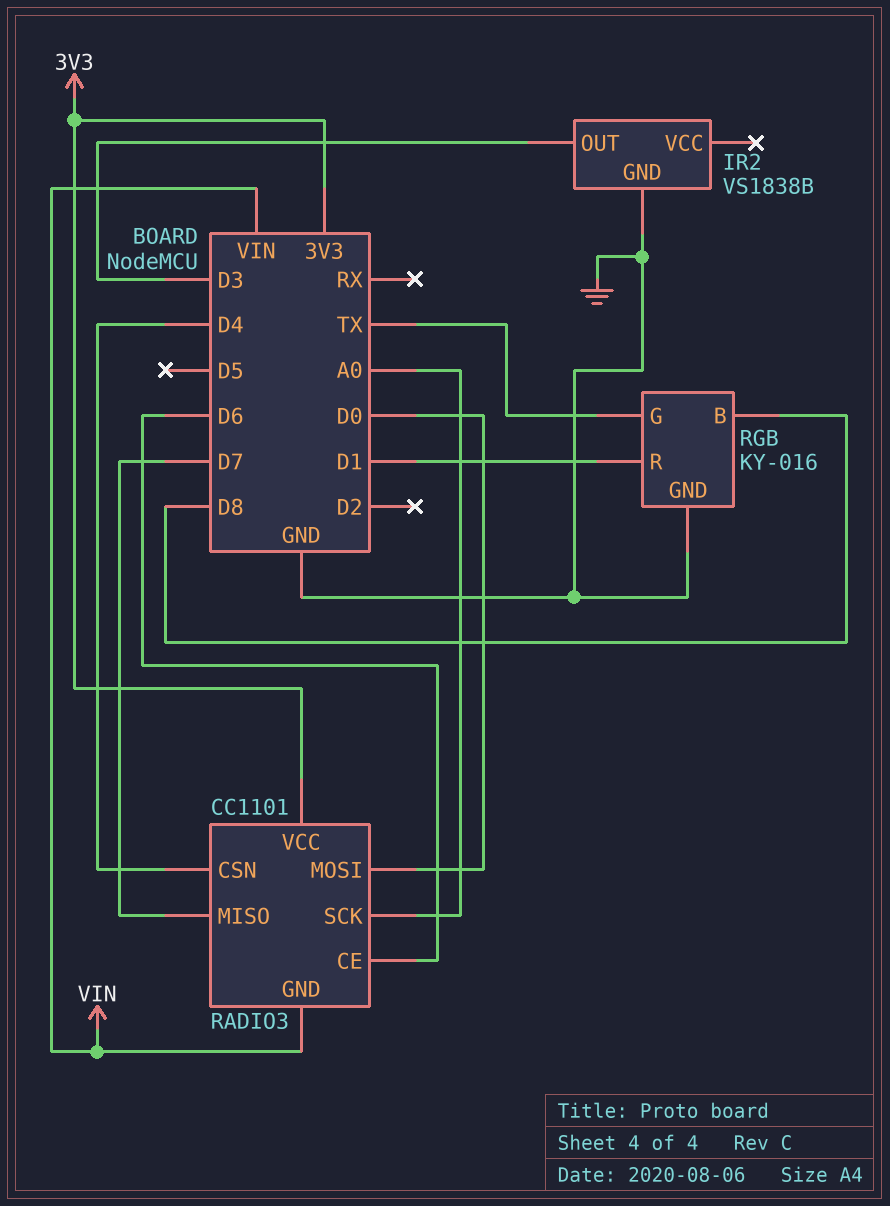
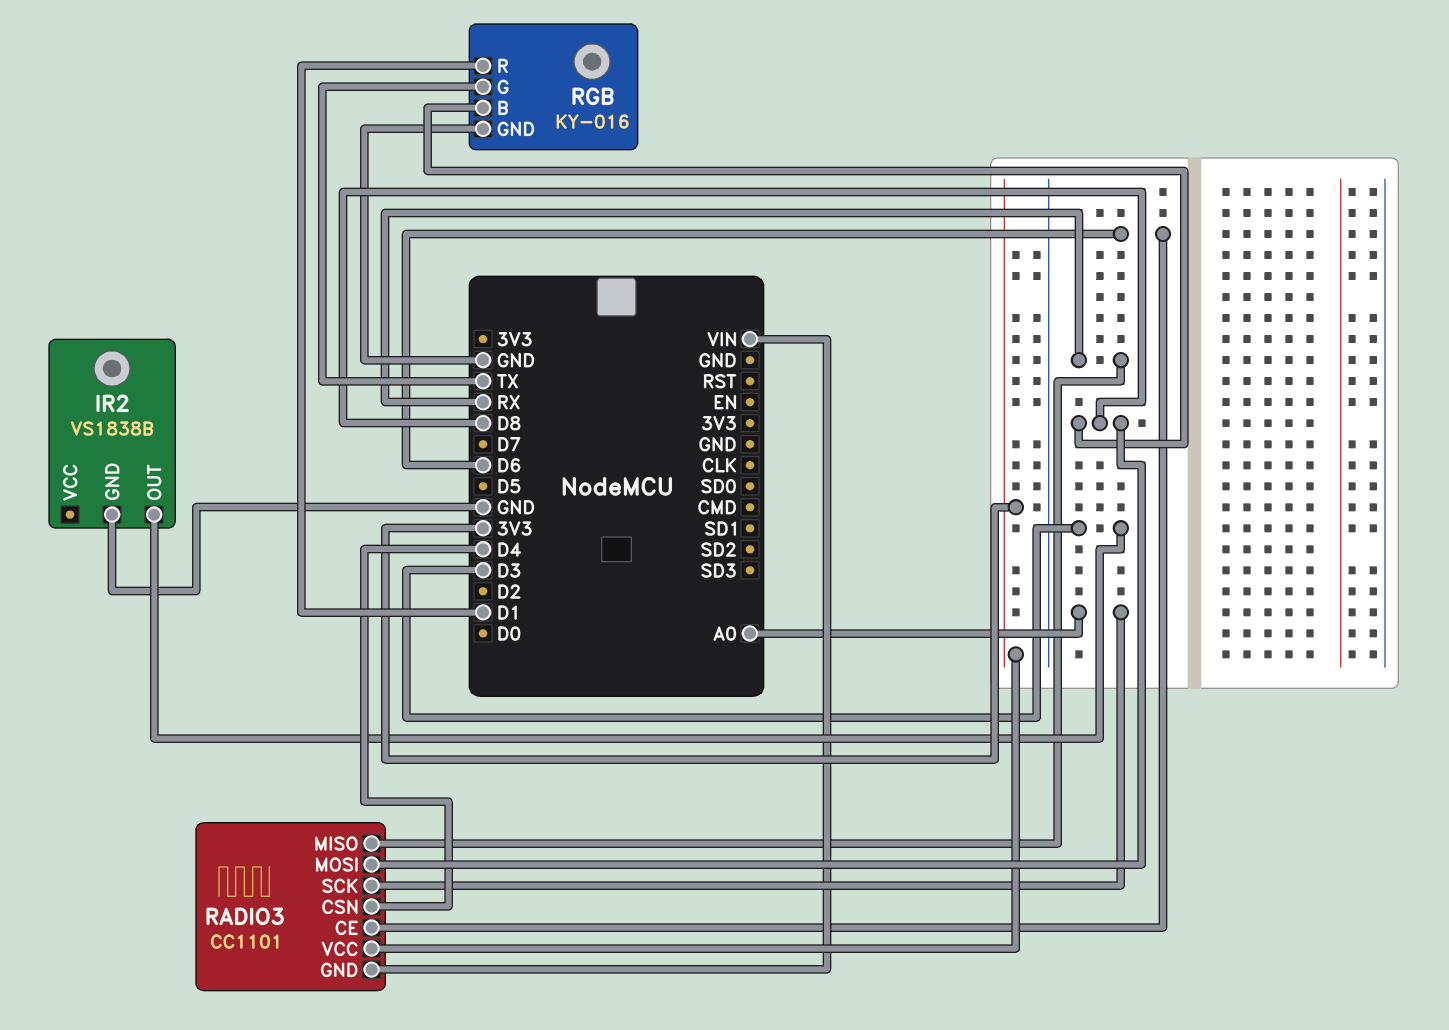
RADIO3 pin MISO: D7 -> RX
RADIO3 pin MOSI: D0 -> D8

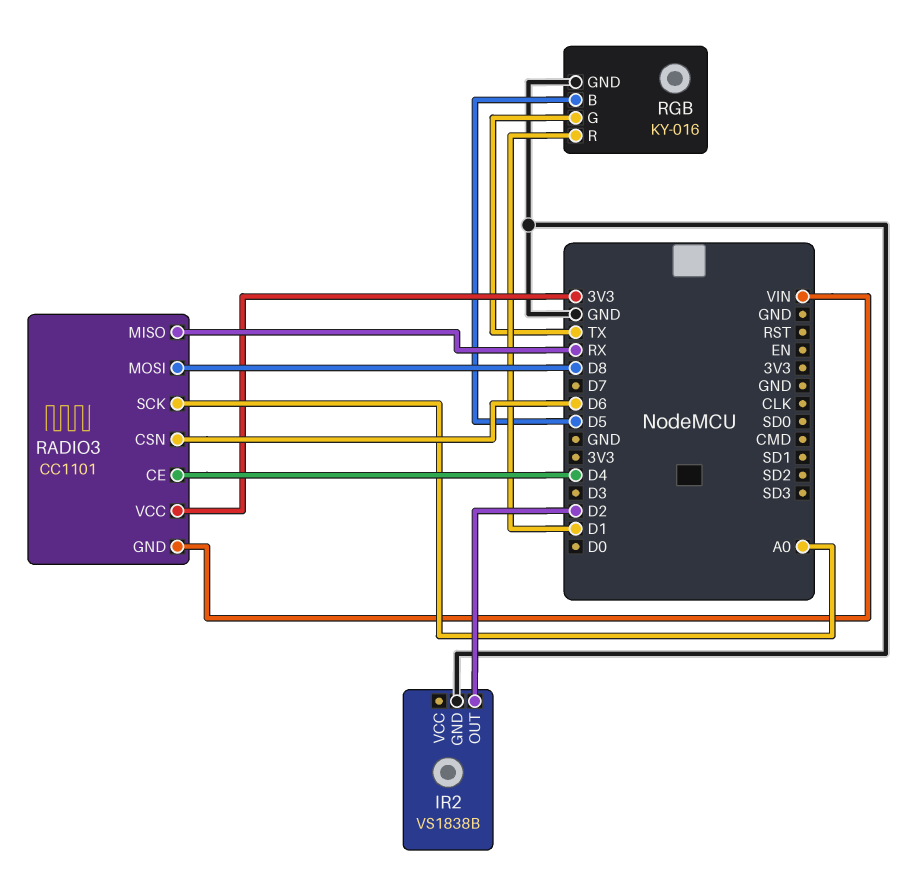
IR2 pin OUT: D3 -> D2
RADIO3 pin CE: D6 -> D4
RADIO3 pin CSN: D4 -> D6
RGB pin B: D8 -> D5

